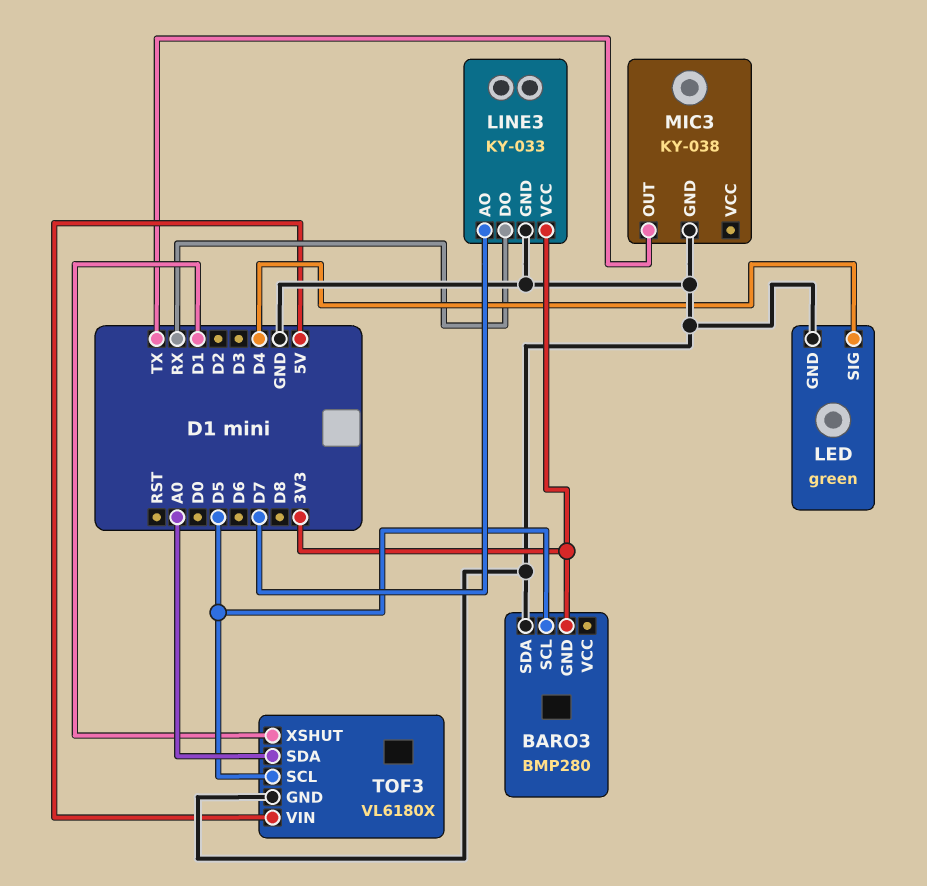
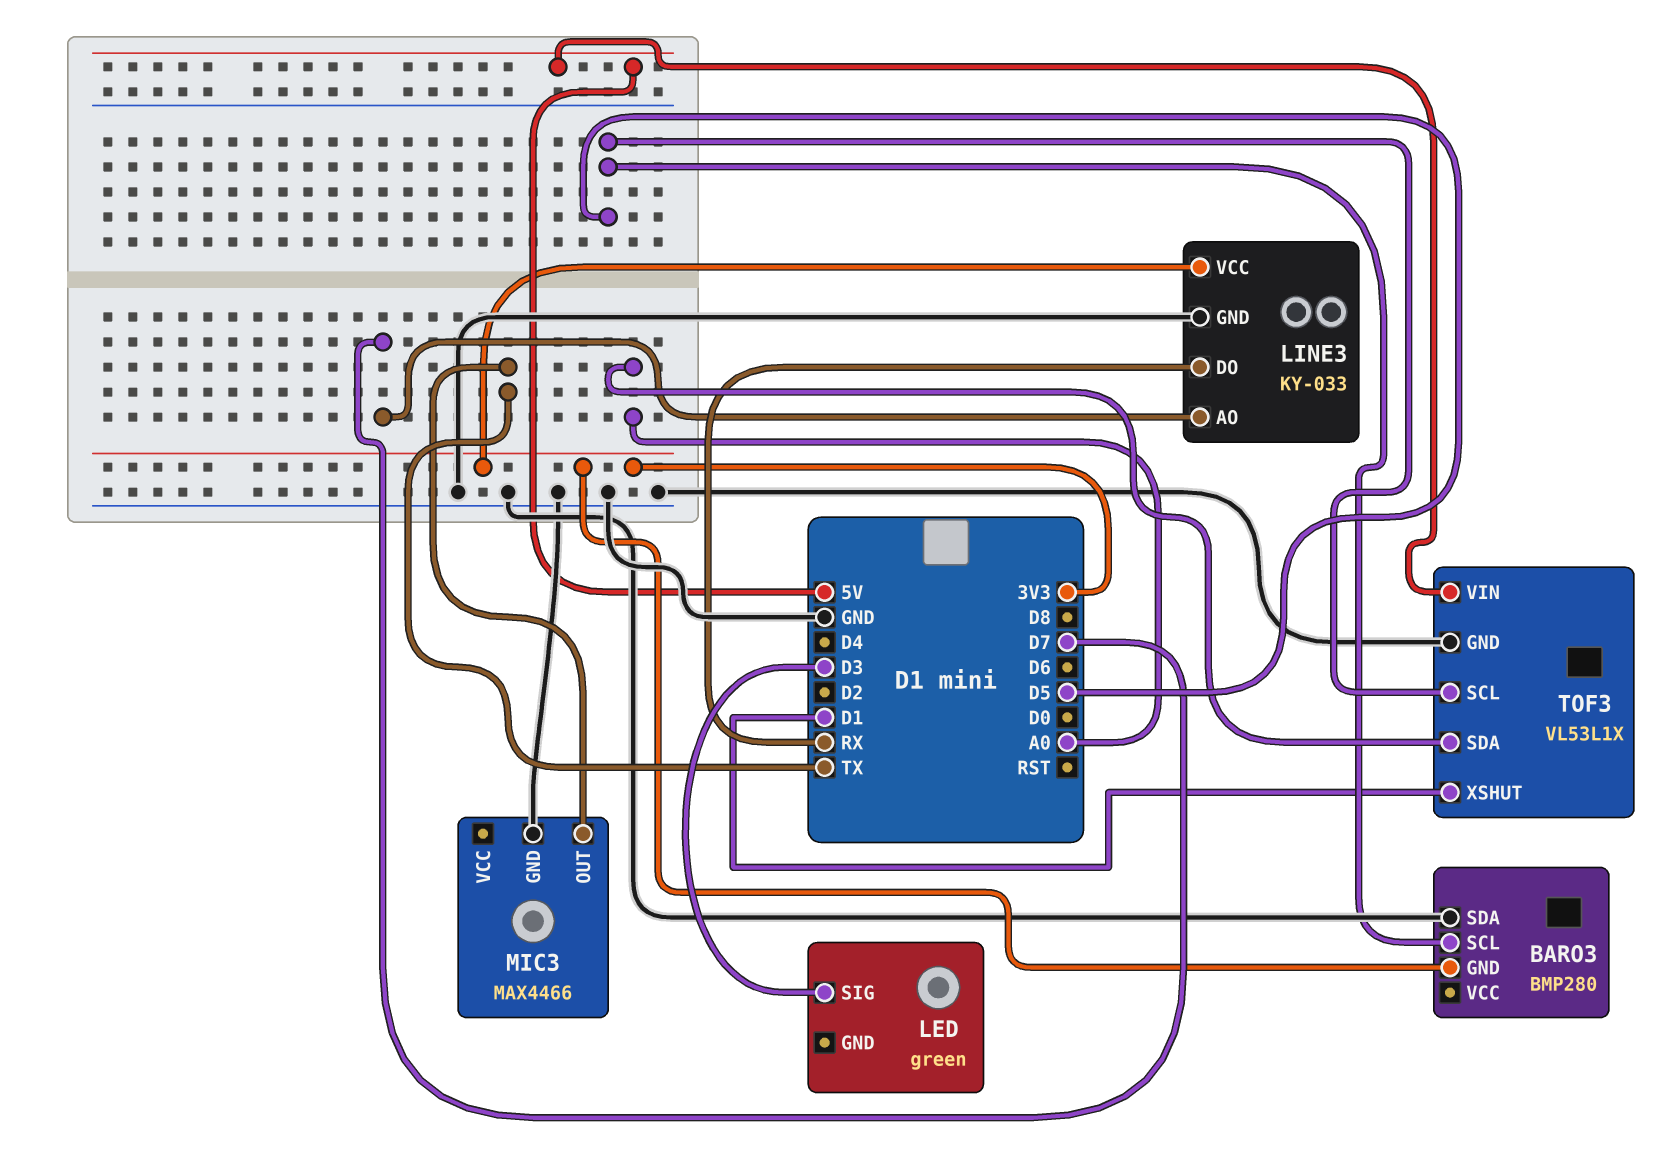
LED pin GND: GND -> none
LED pin SIG: D4 -> D3
MIC3: KY-038 -> MAX4466
TOF3: VL6180X -> VL53L1X

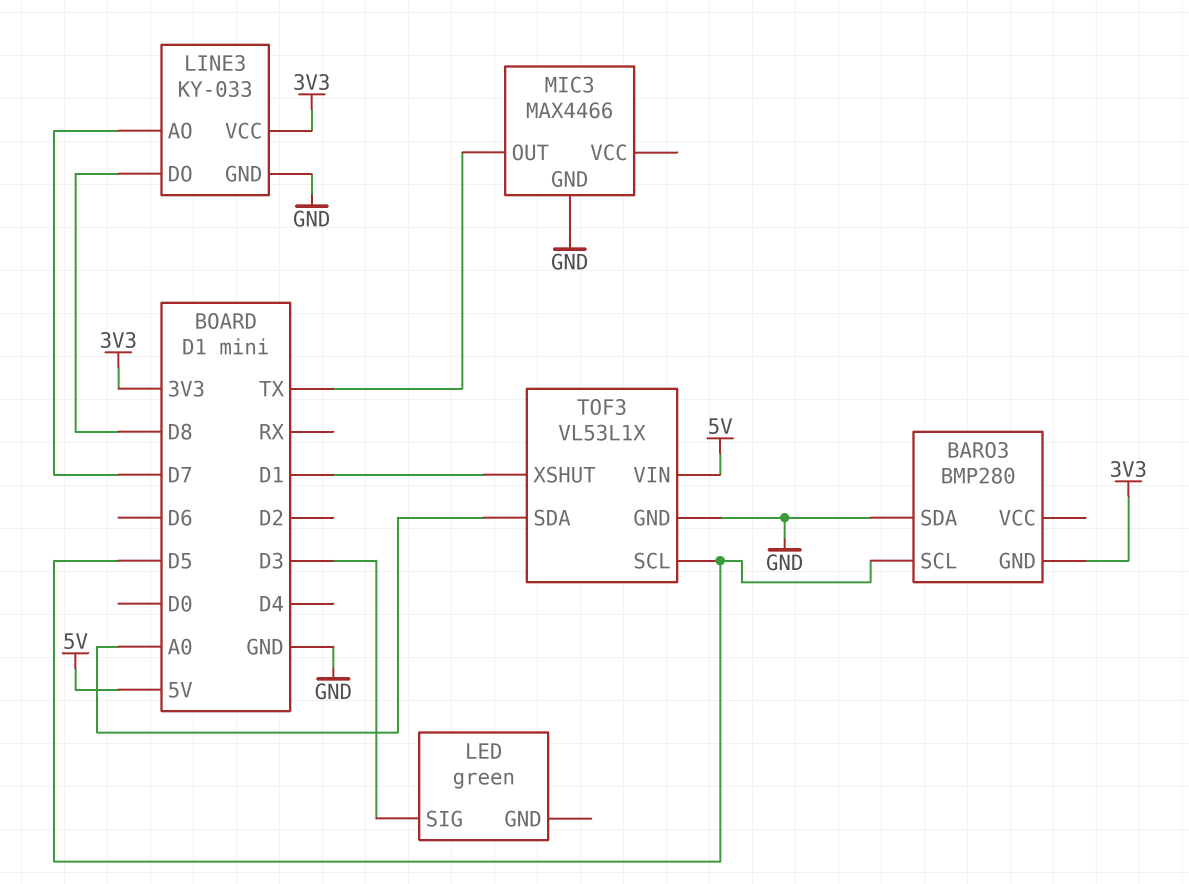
LINE3 pin DO: RX -> D8

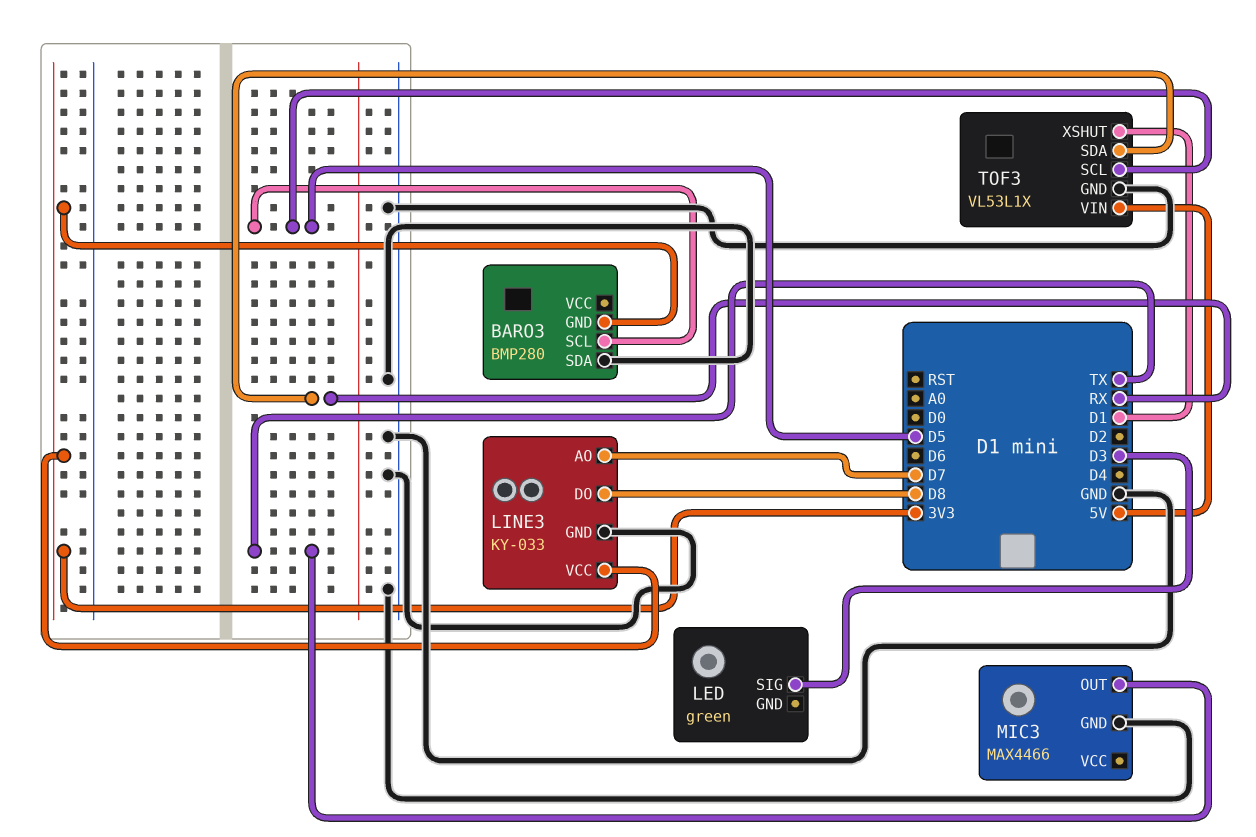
TOF3 pin SDA: A0 -> RX

